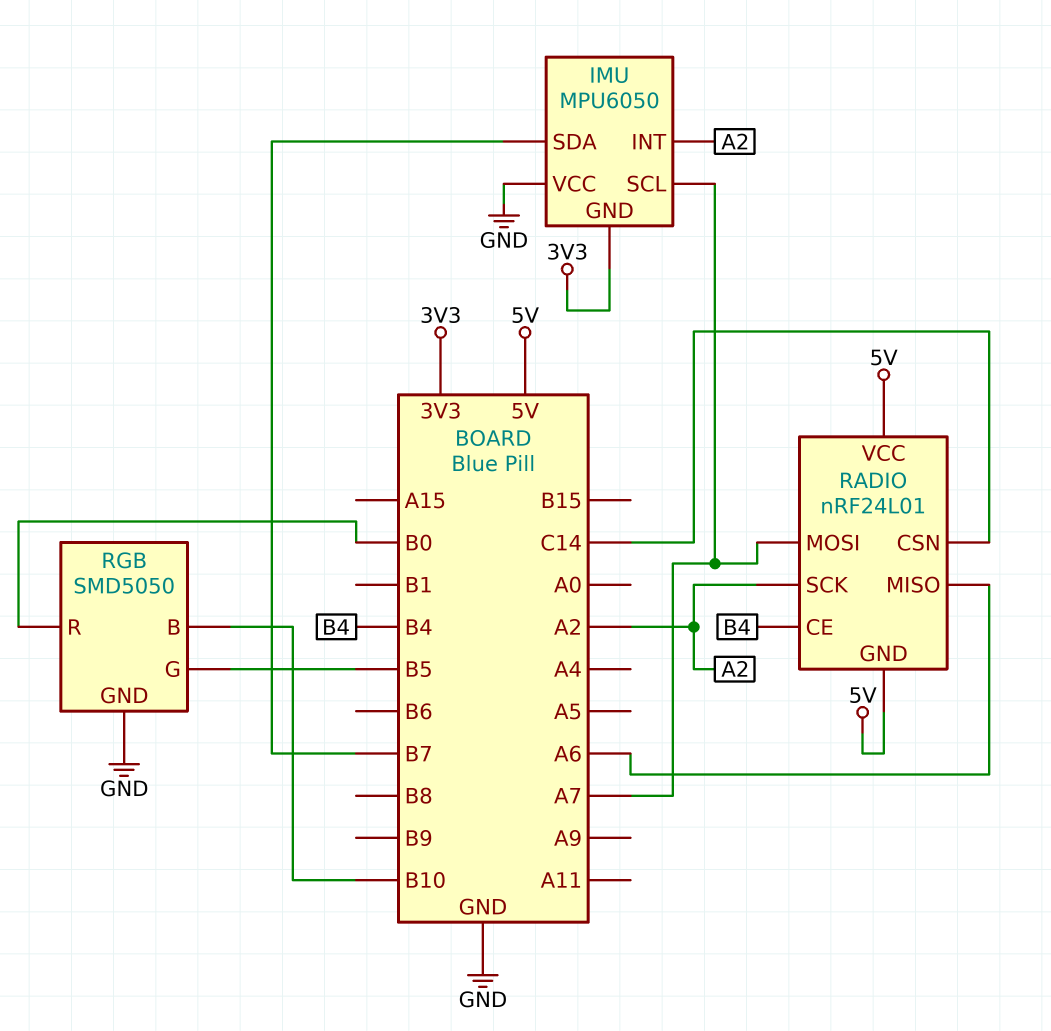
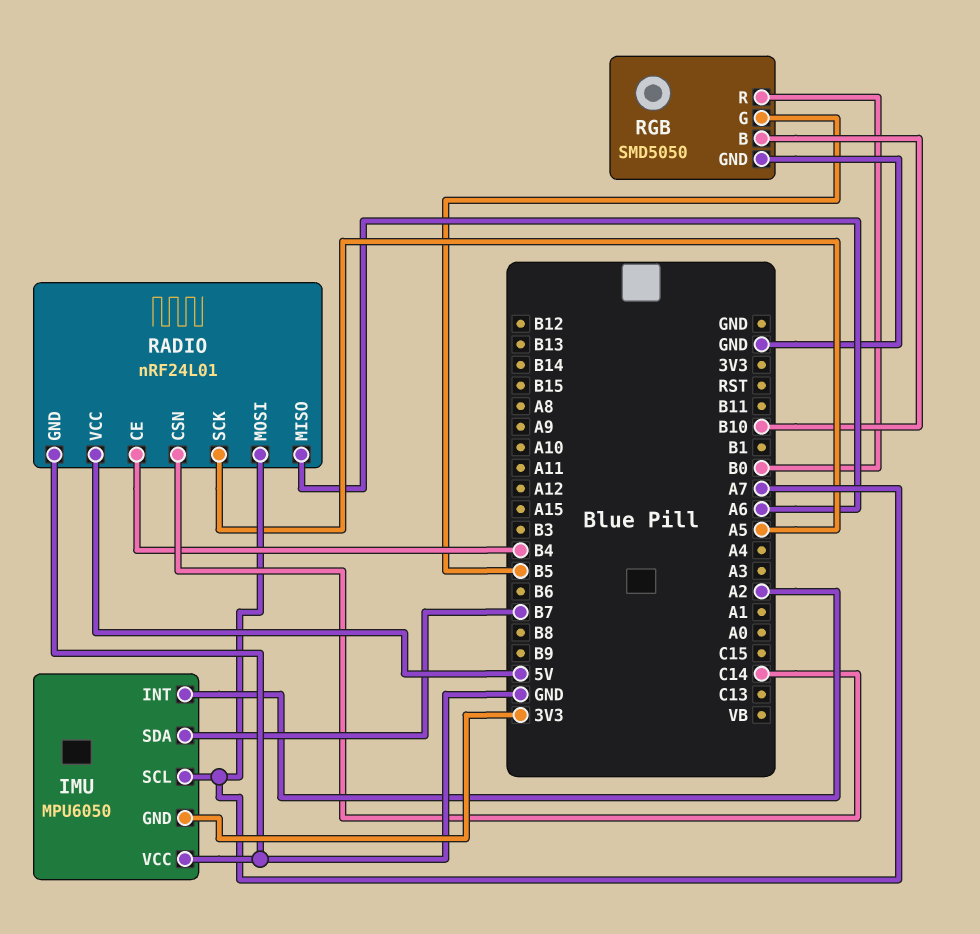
RADIO pin GND: 5V -> GND
RADIO pin SCK: A2 -> A5

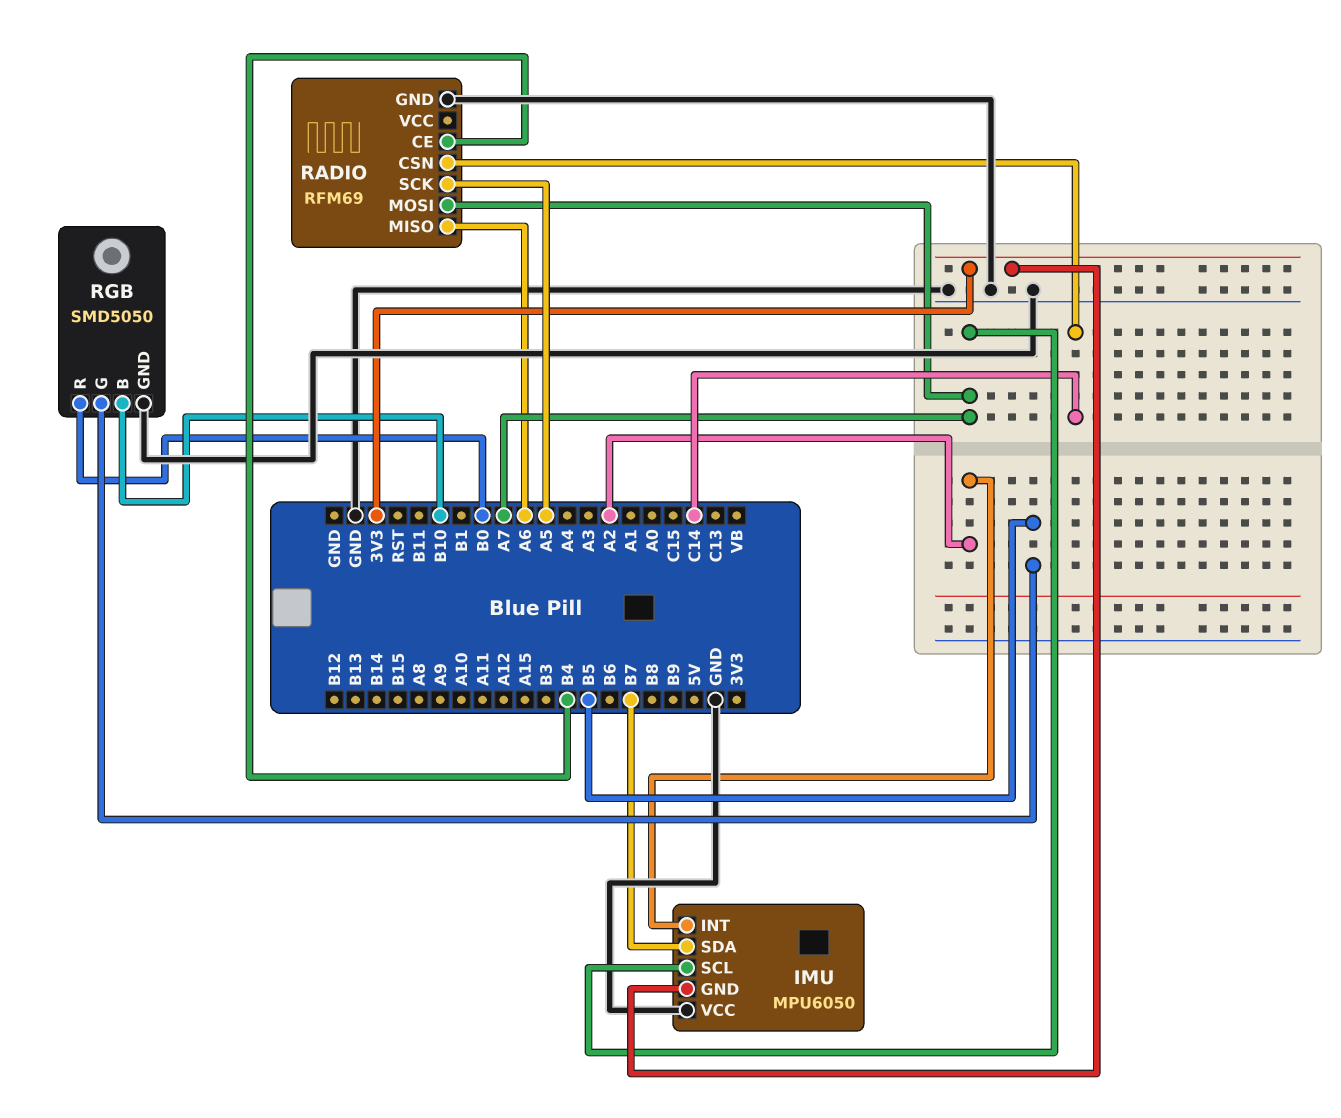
RADIO: nRF24L01 -> RFM69
RADIO pin VCC: 5V -> none

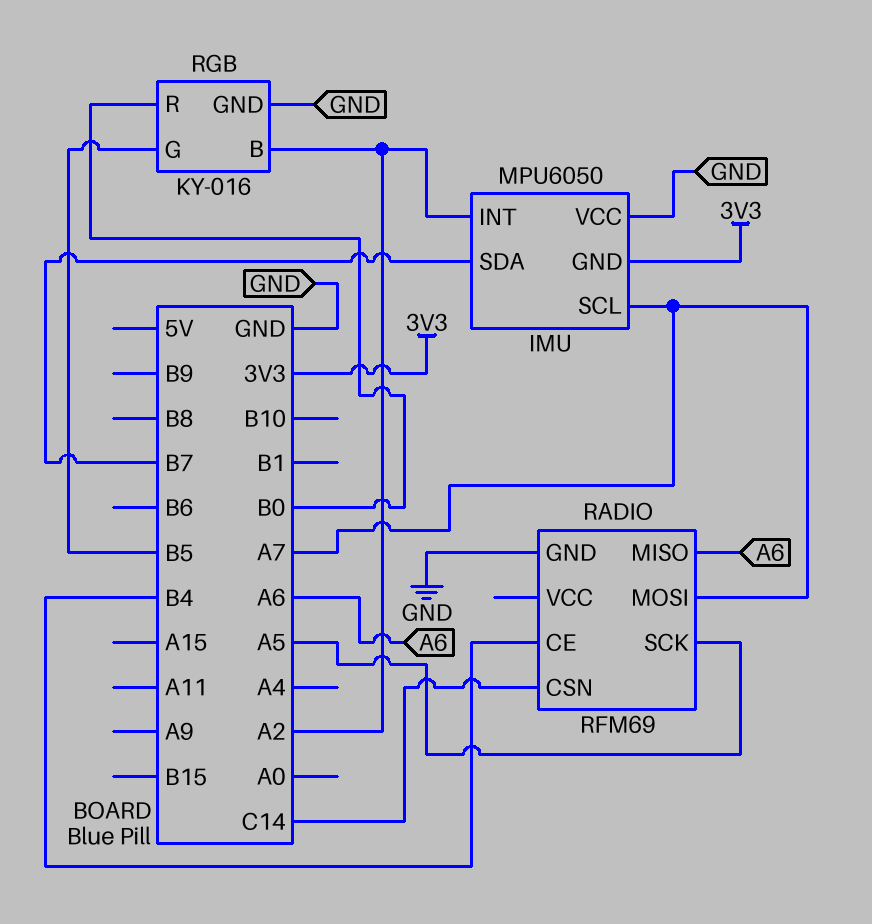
RGB: SMD5050 -> KY-016
RGB pin B: B10 -> A2

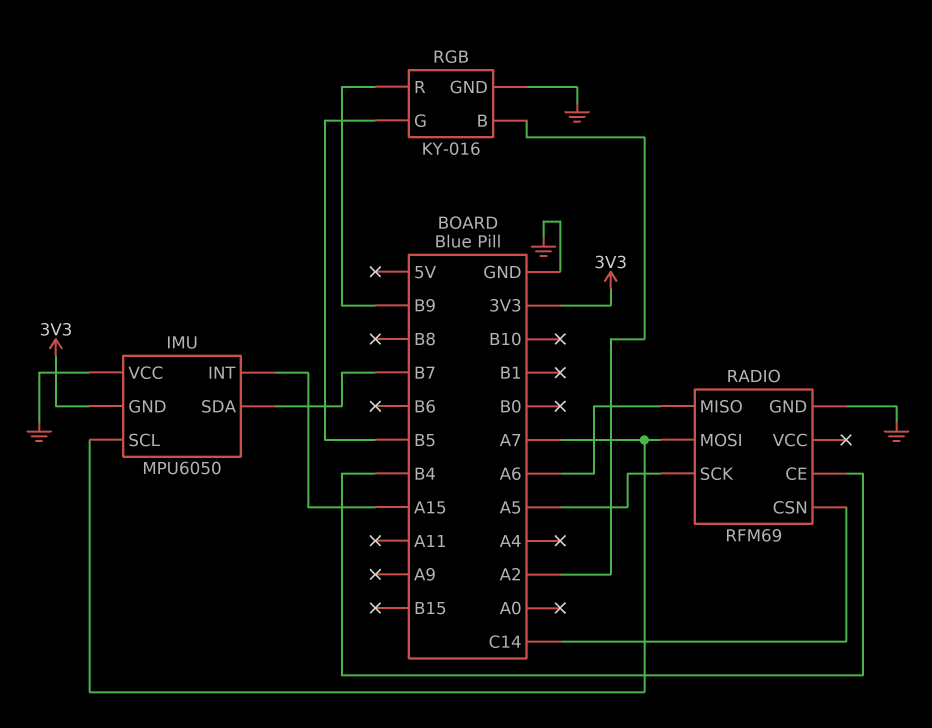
IMU pin INT: A2 -> A15
RGB pin R: B0 -> B9

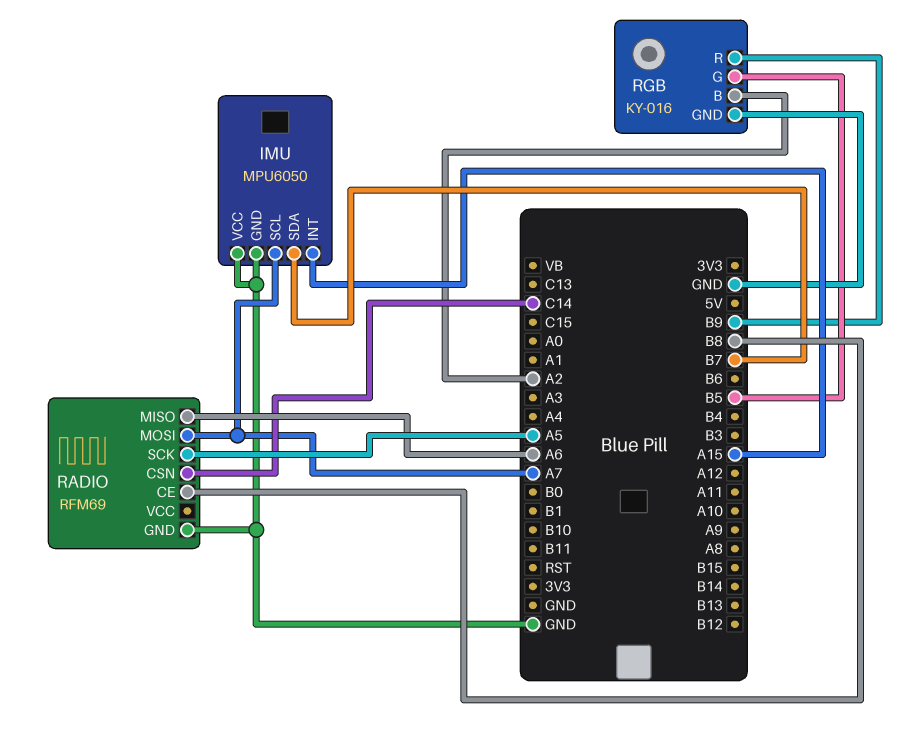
IMU pin GND: 3V3 -> GND
RADIO pin CE: B4 -> B8

